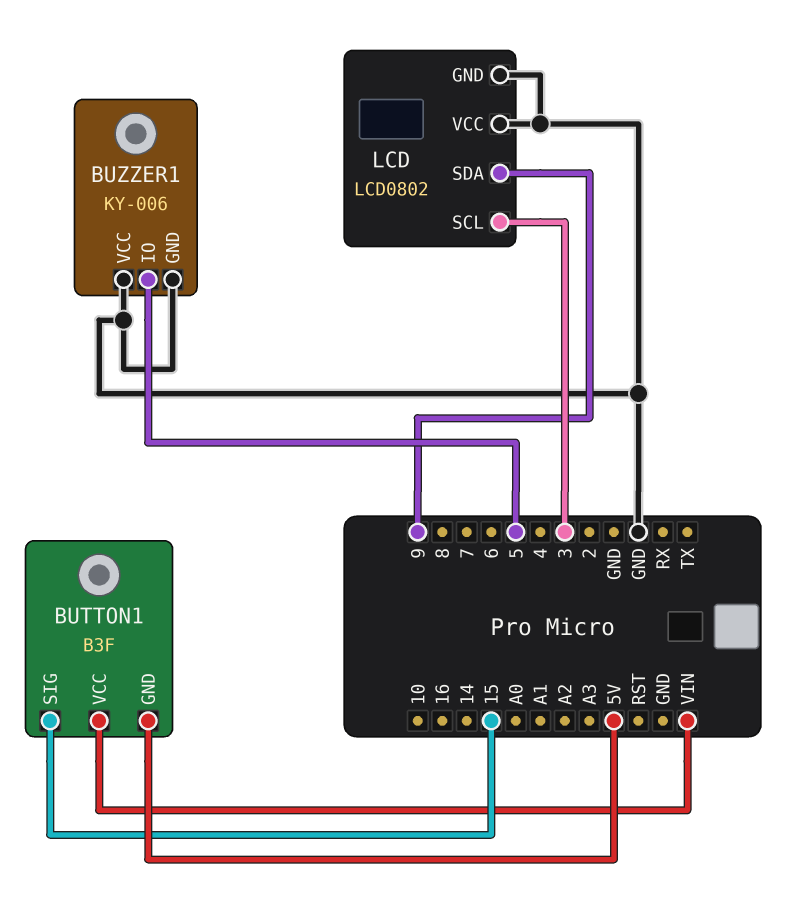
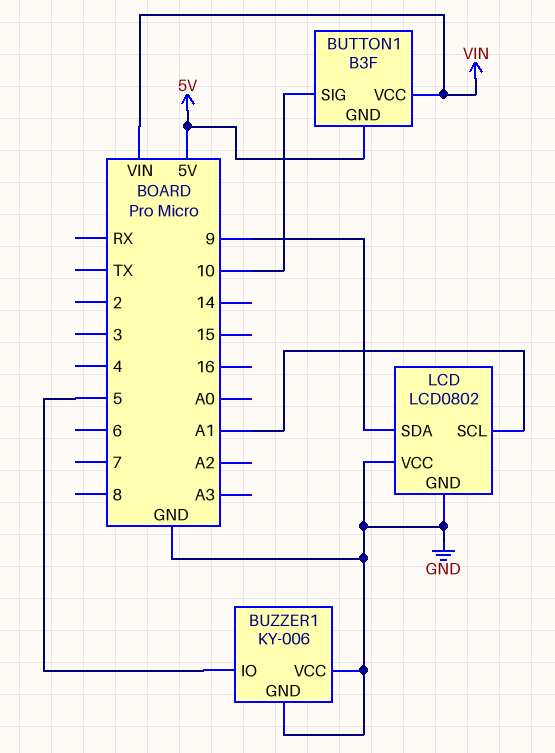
BUTTON1 pin SIG: 15 -> 10
LCD pin SCL: 3 -> A1

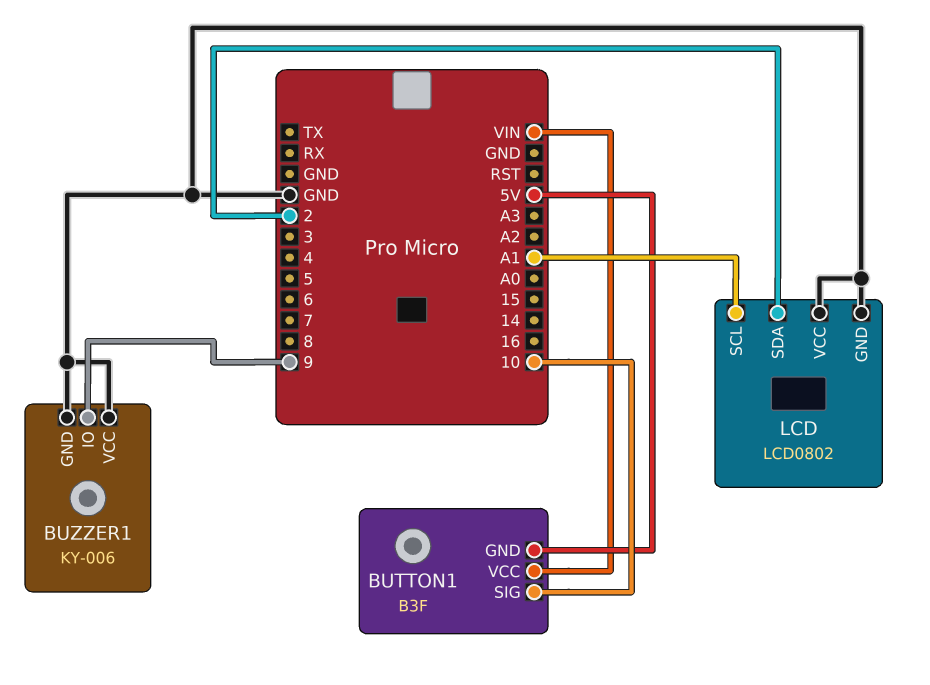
BUZZER1 pin IO: 5 -> 9
LCD pin SDA: 9 -> 2

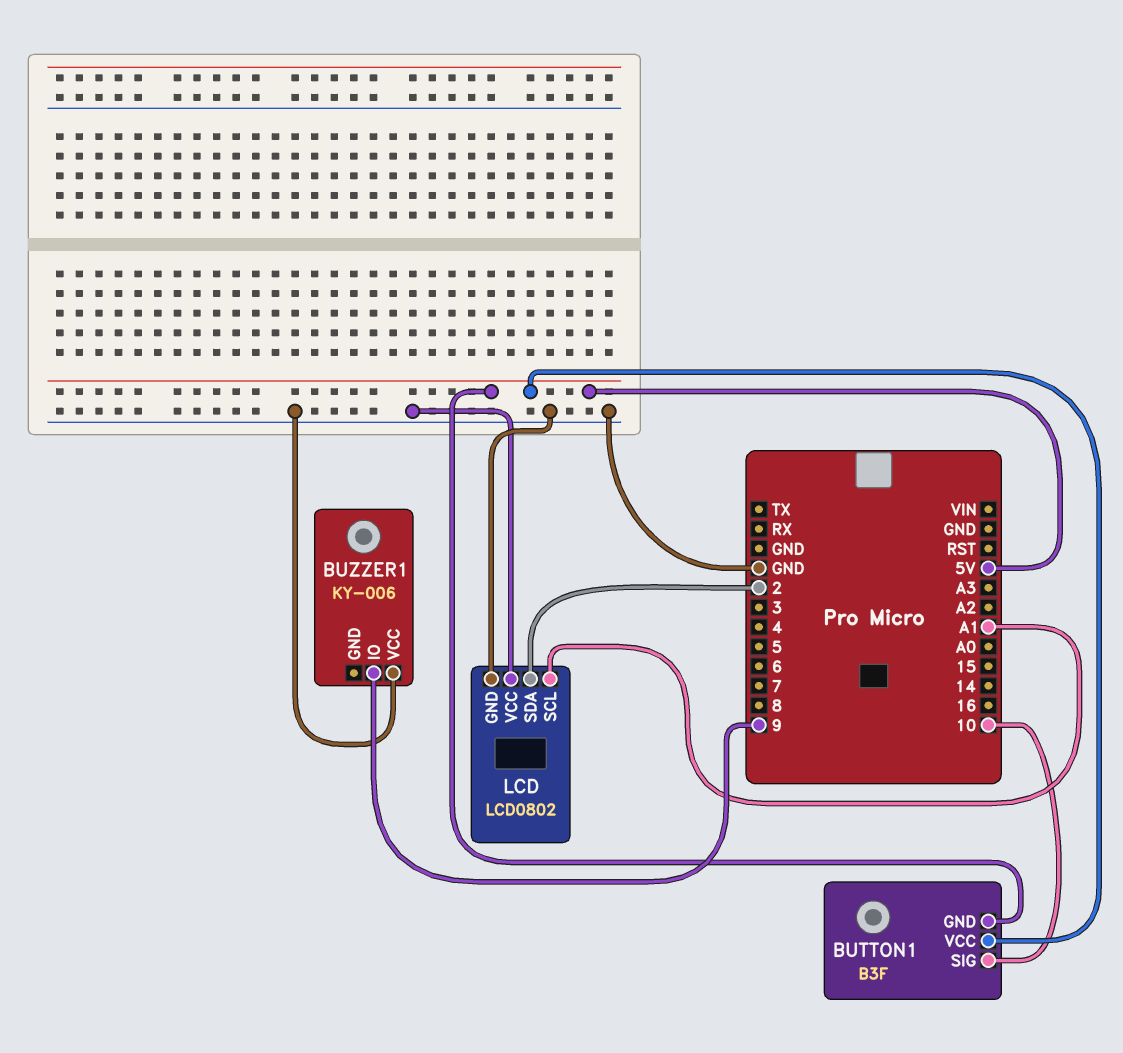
BUTTON1 pin VCC: VIN -> 5V
BUZZER1 pin GND: GND -> none

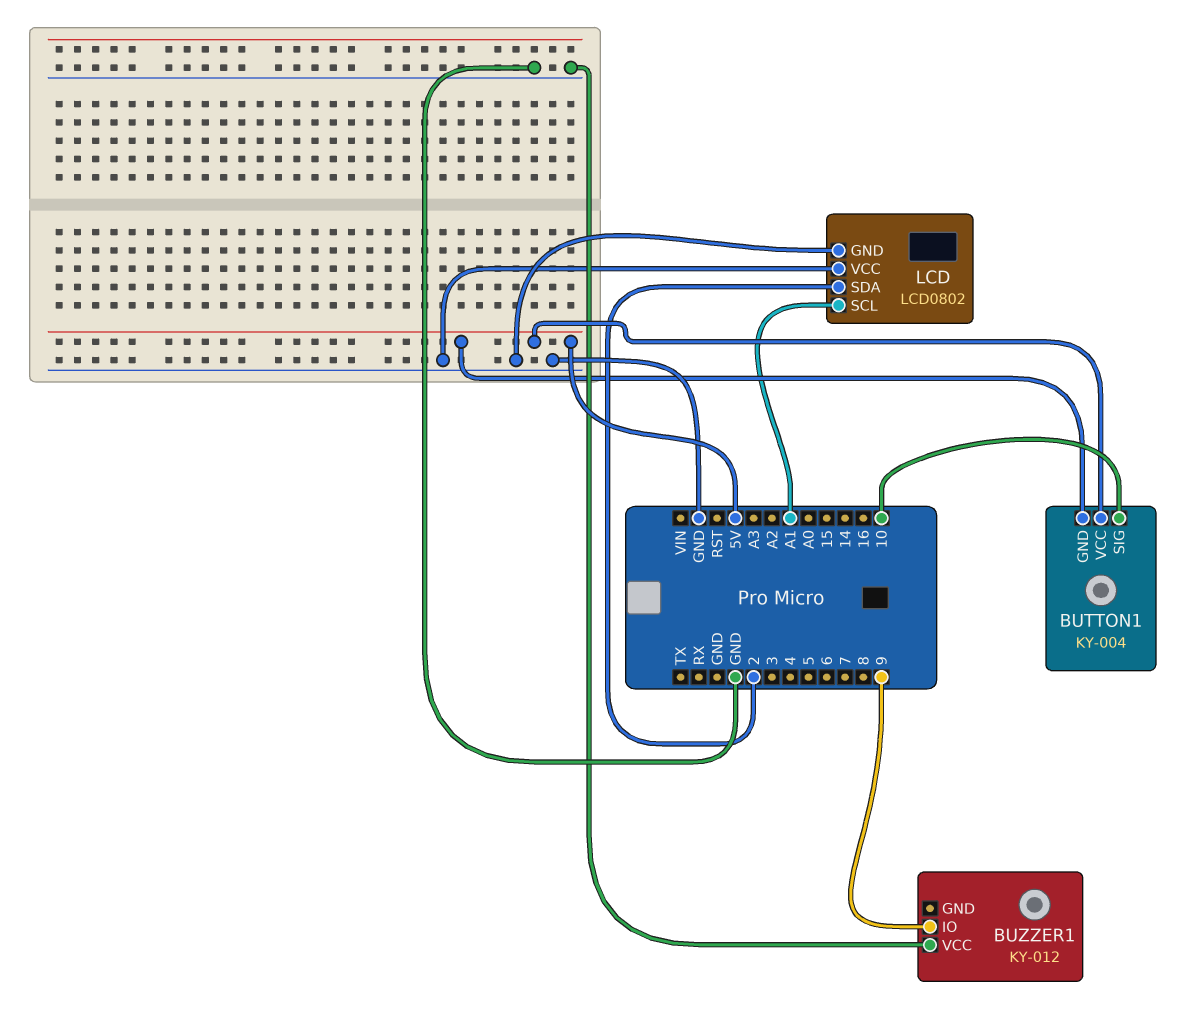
BUTTON1: B3F -> KY-004
BUZZER1: KY-006 -> KY-012

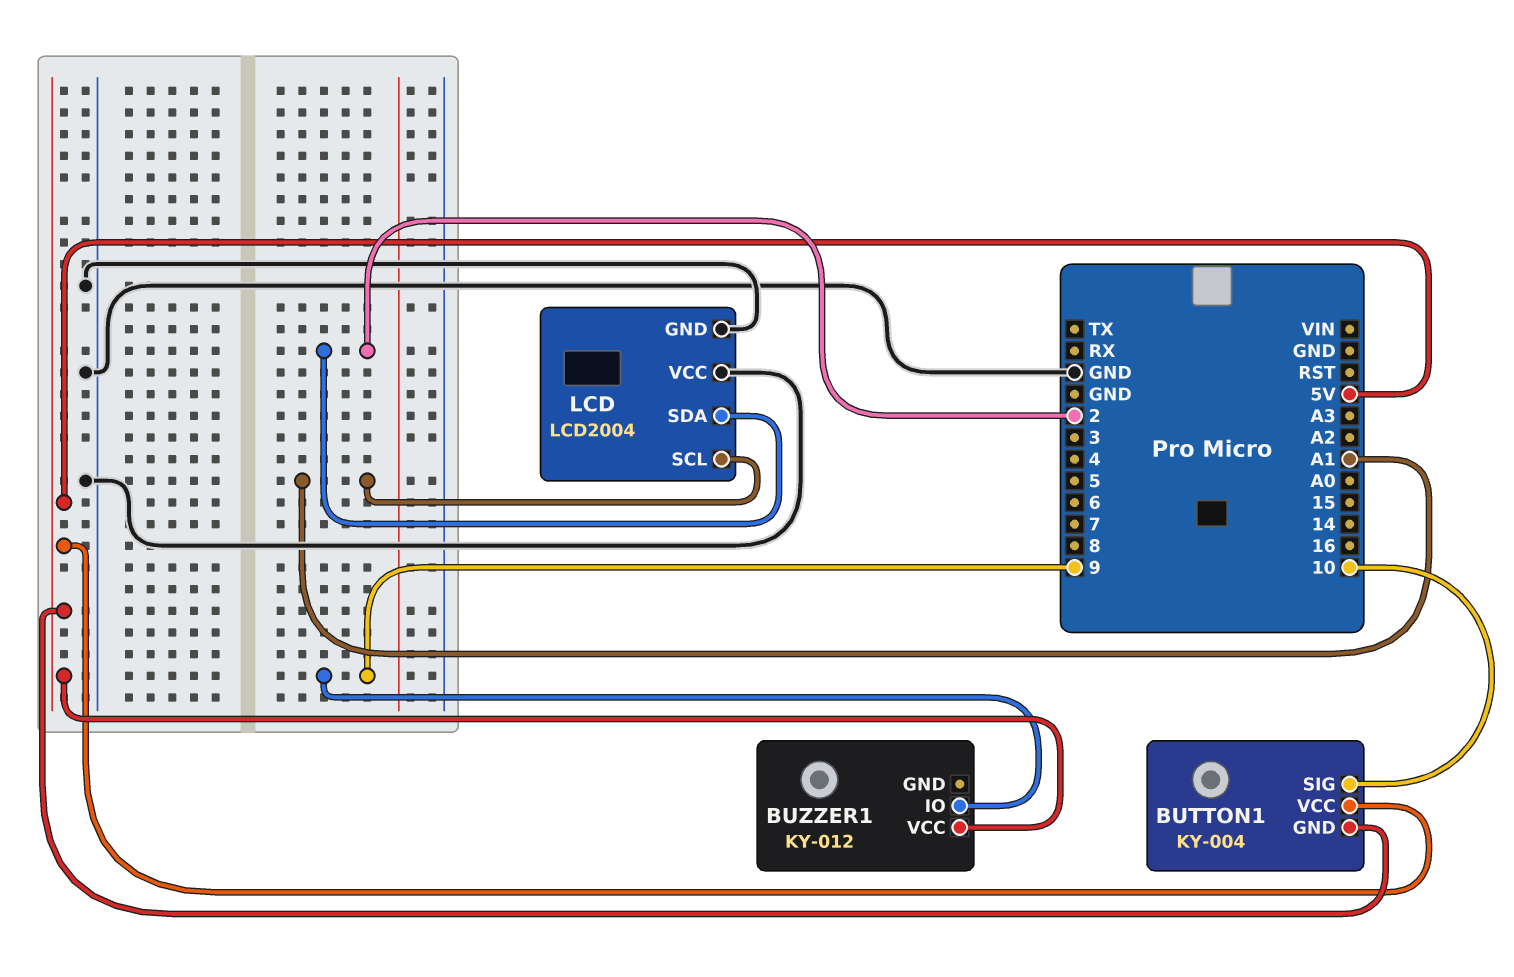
BUZZER1 pin VCC: GND -> 5V
LCD: LCD0802 -> LCD2004

